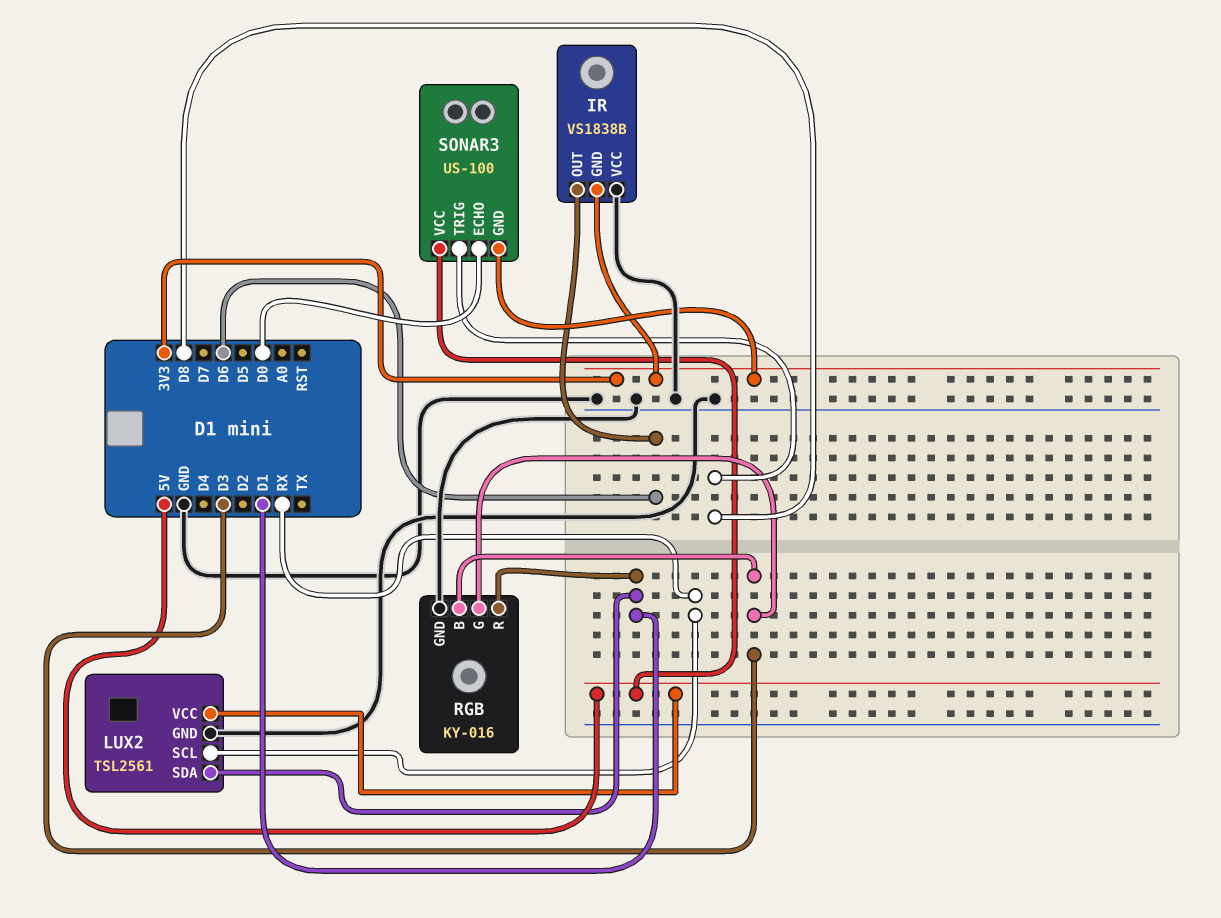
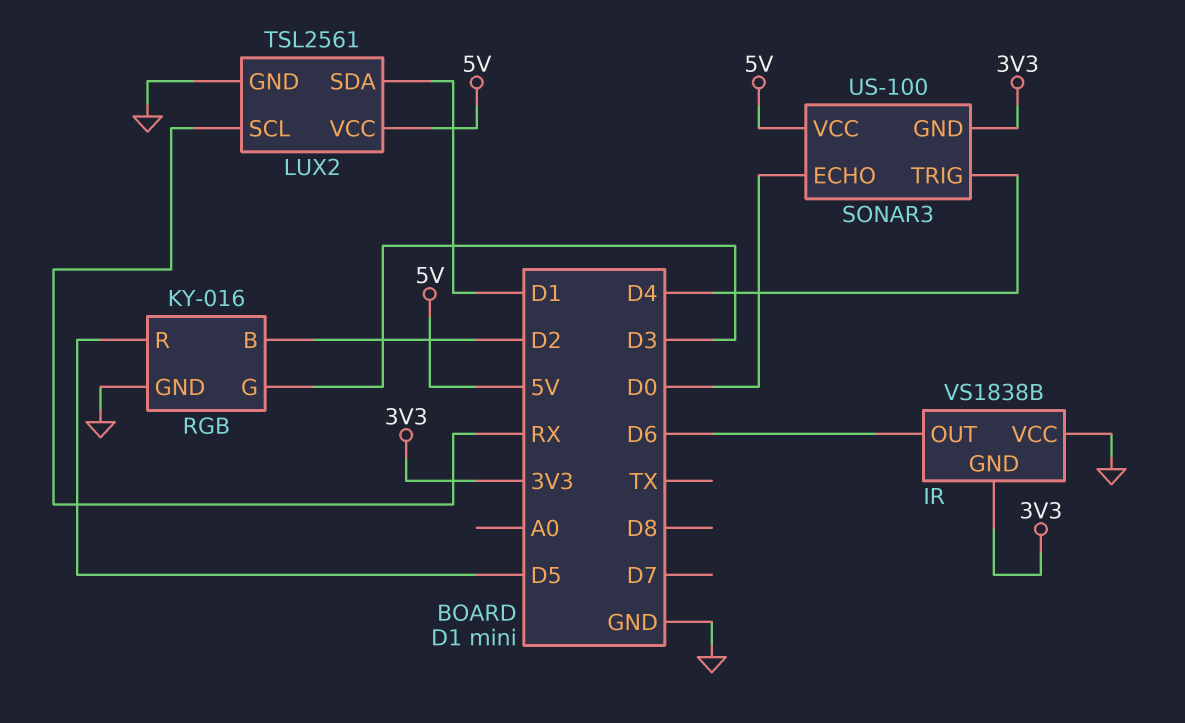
RGB pin B: D3 -> D2
RGB pin R: D1 -> D5
SONAR3 pin TRIG: D8 -> D4

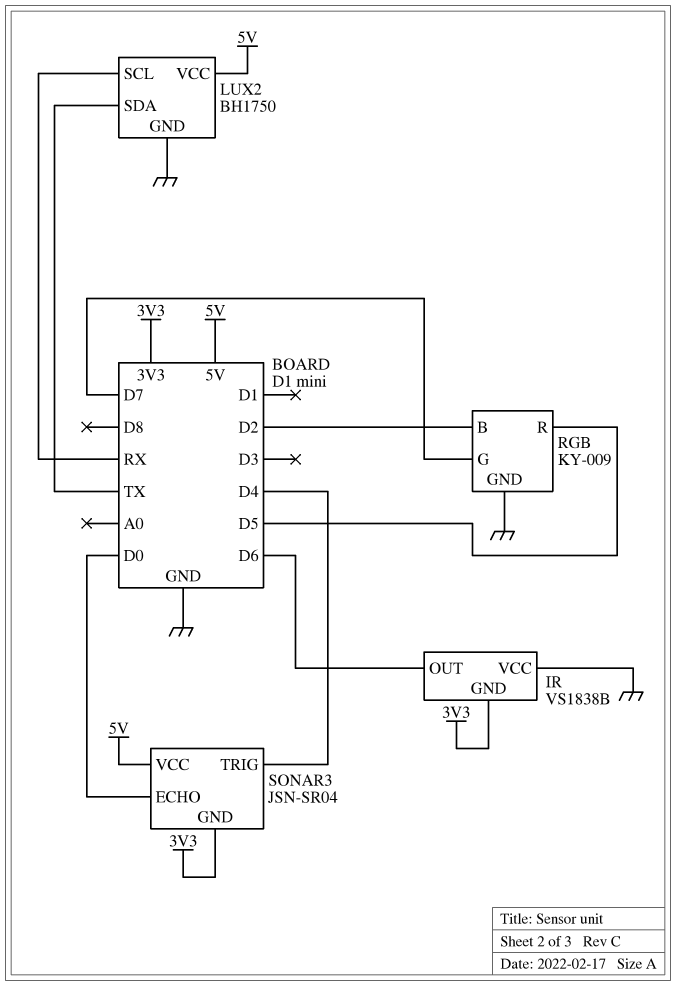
LUX2: TSL2561 -> BH1750
LUX2 pin SDA: D1 -> TX
RGB: KY-016 -> KY-009
RGB pin G: D3 -> D7
SONAR3: US-100 -> JSN-SR04

